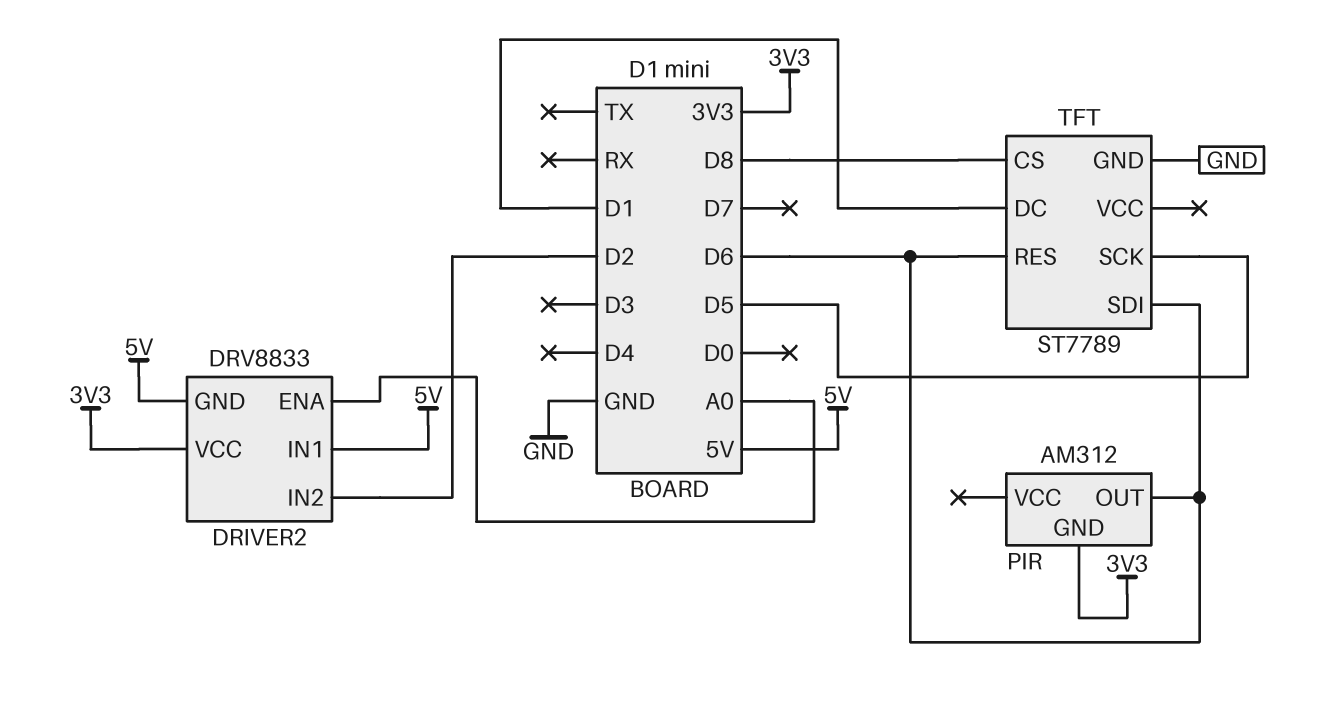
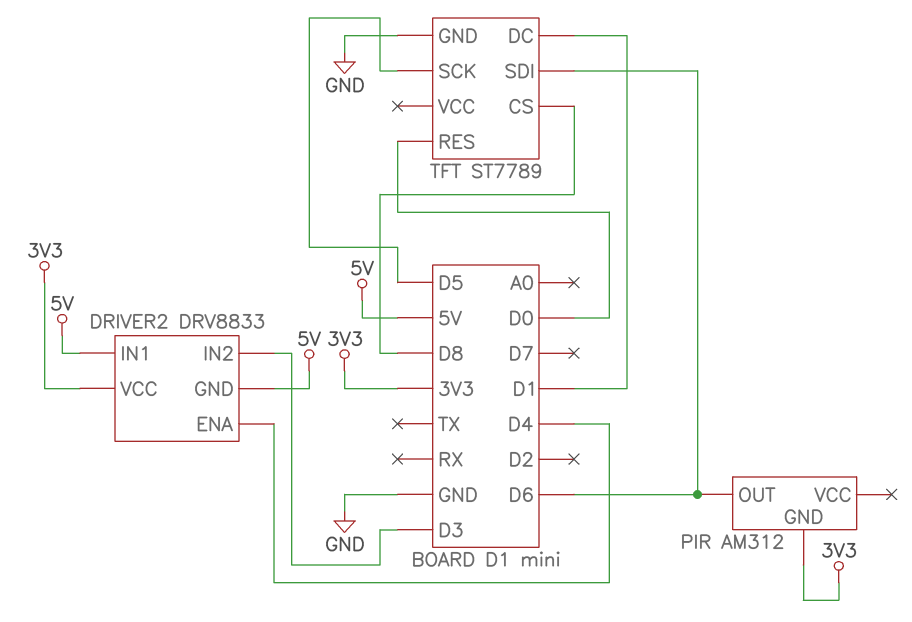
DRIVER2 pin ENA: A0 -> D4
DRIVER2 pin IN2: D2 -> D3
TFT pin RES: D6 -> D0

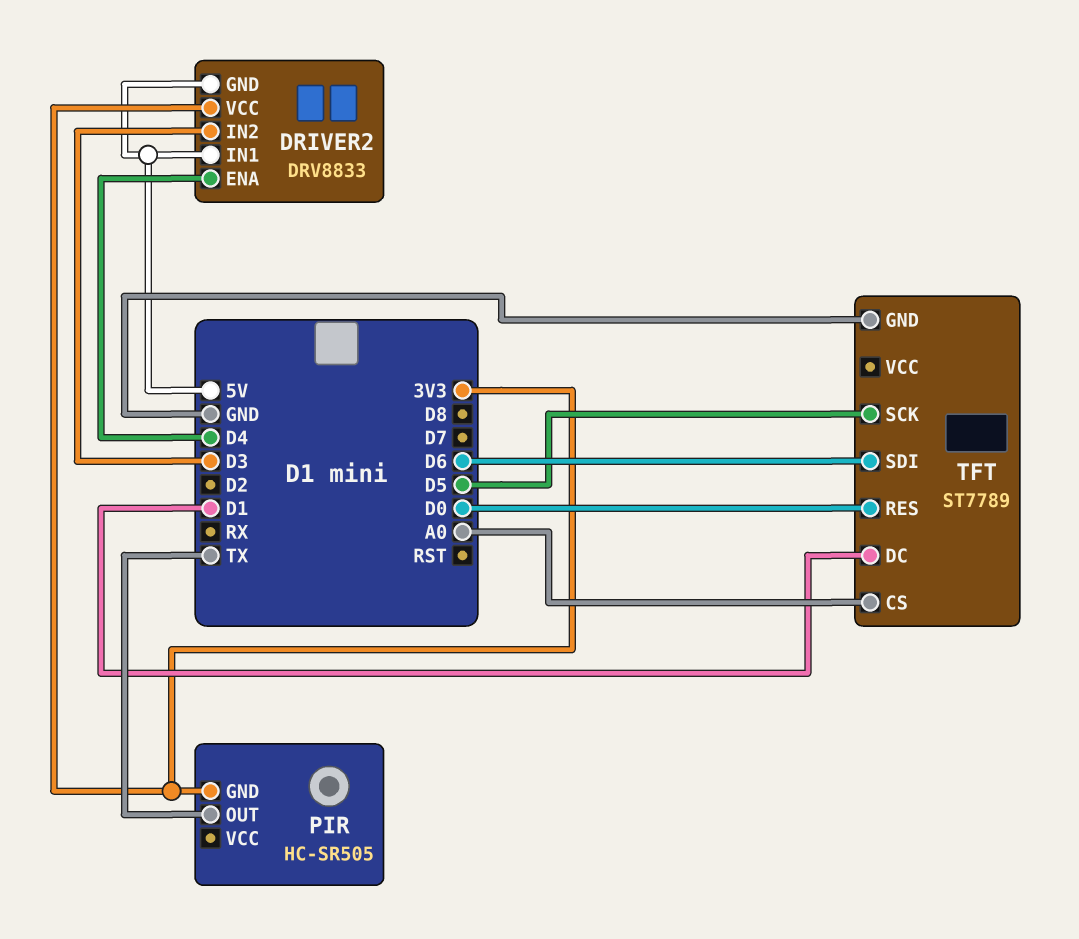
PIR: AM312 -> HC-SR505
PIR pin OUT: D6 -> TX
TFT pin CS: D8 -> A0

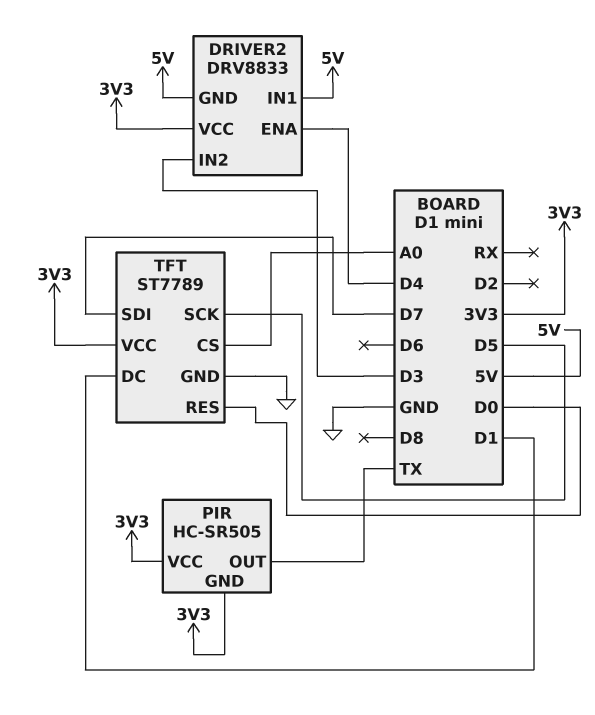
PIR pin VCC: none -> 3V3
TFT pin SDI: D6 -> D7
TFT pin VCC: none -> 3V3

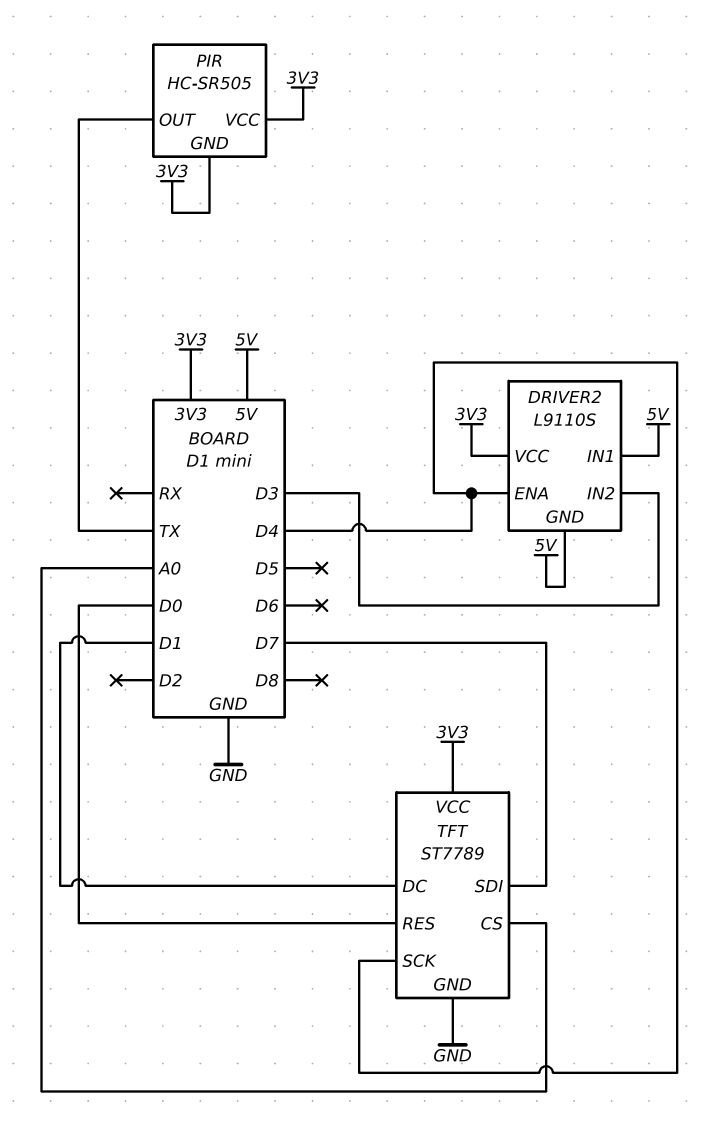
DRIVER2: DRV8833 -> L9110S
TFT pin SCK: D5 -> D4

